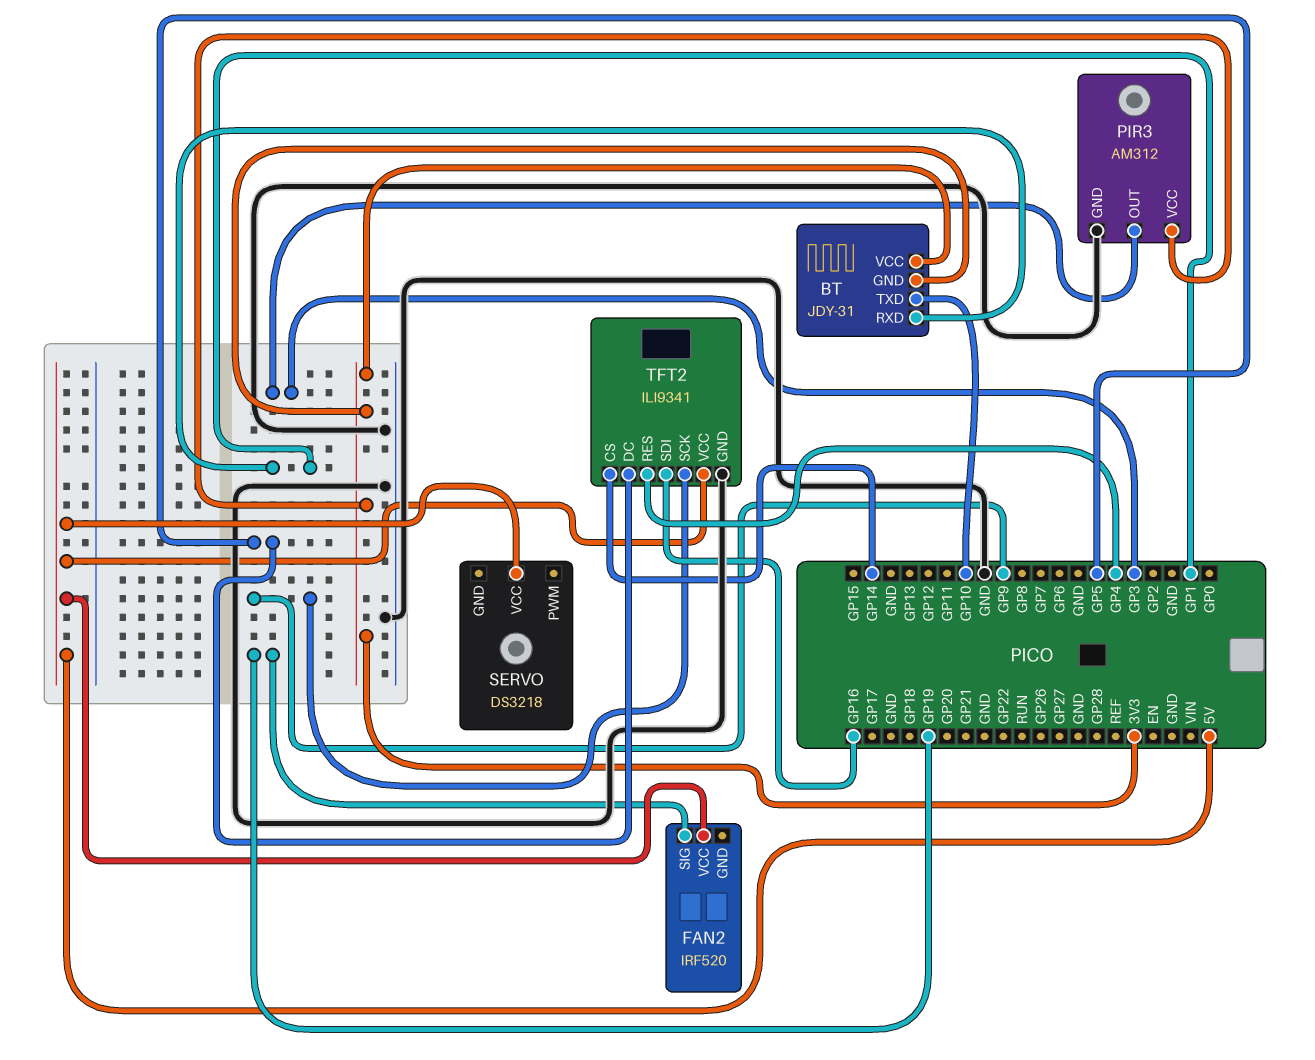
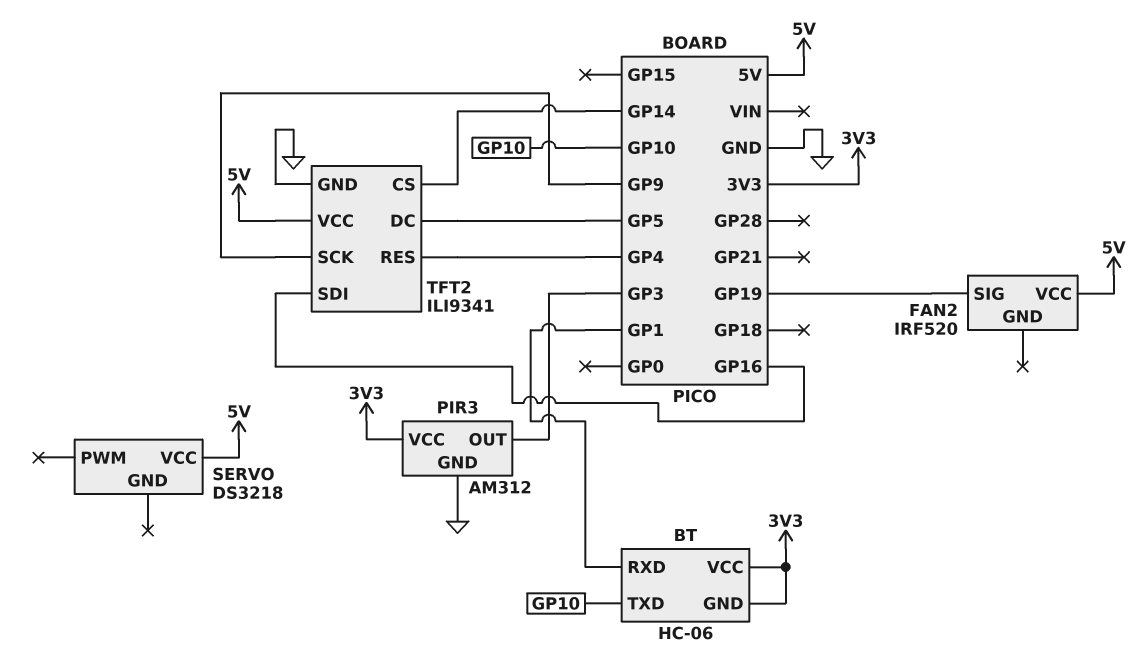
BT: JDY-31 -> HC-06

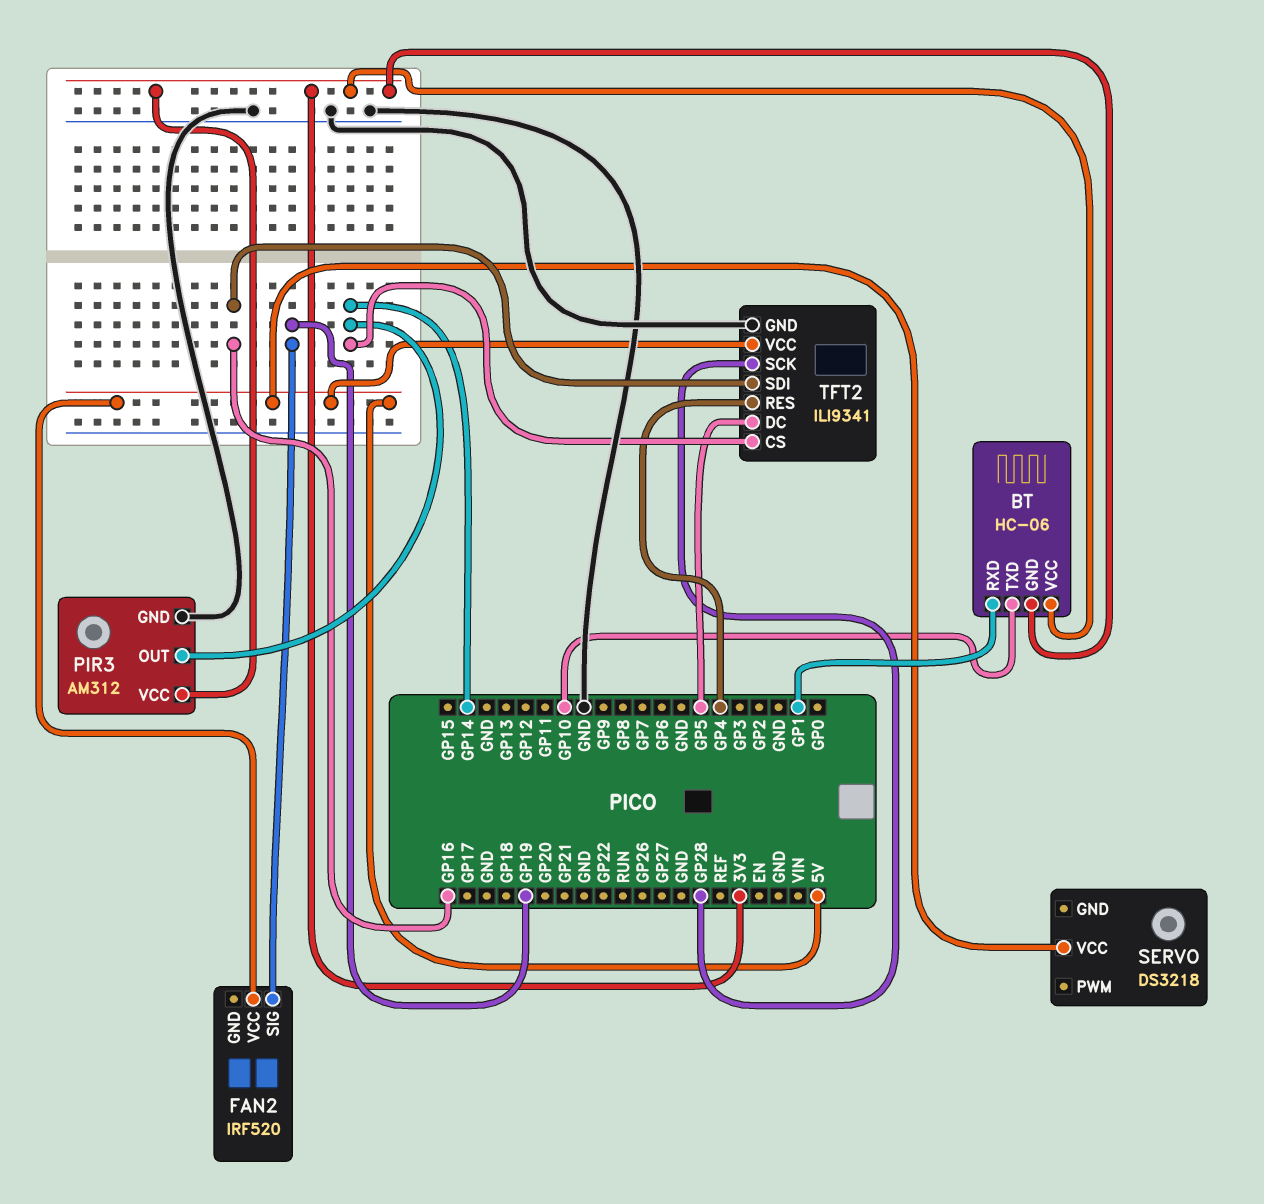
PIR3 pin OUT: GP3 -> GP14
TFT2 pin SCK: GP9 -> GP28

